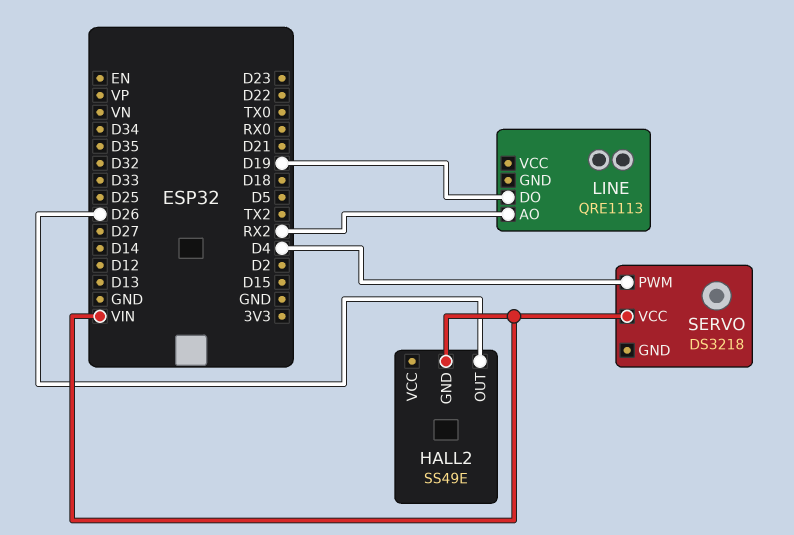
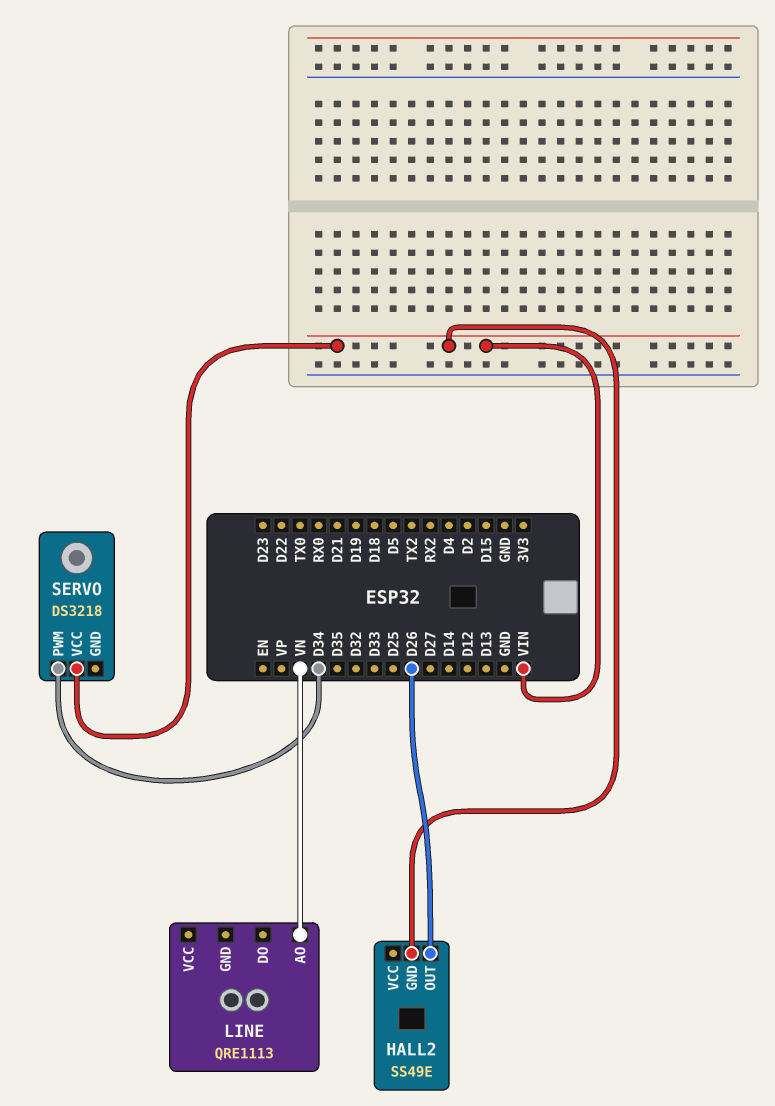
LINE pin AO: RX2 -> VN
LINE pin DO: D19 -> none
SERVO pin PWM: D4 -> D34

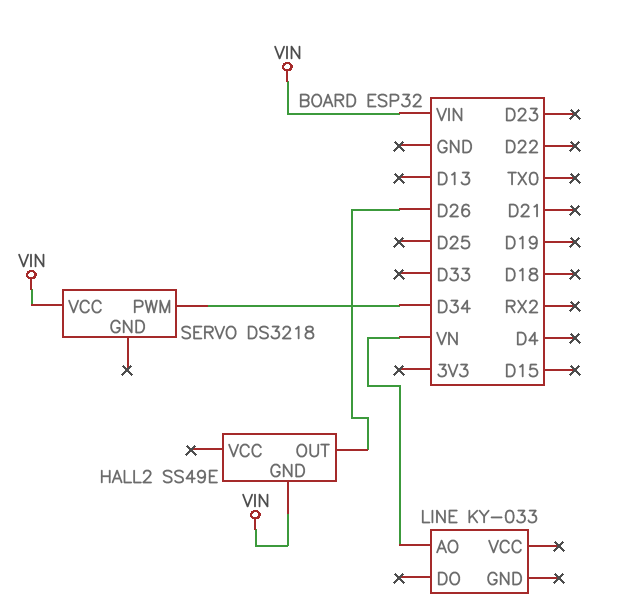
LINE: QRE1113 -> KY-033

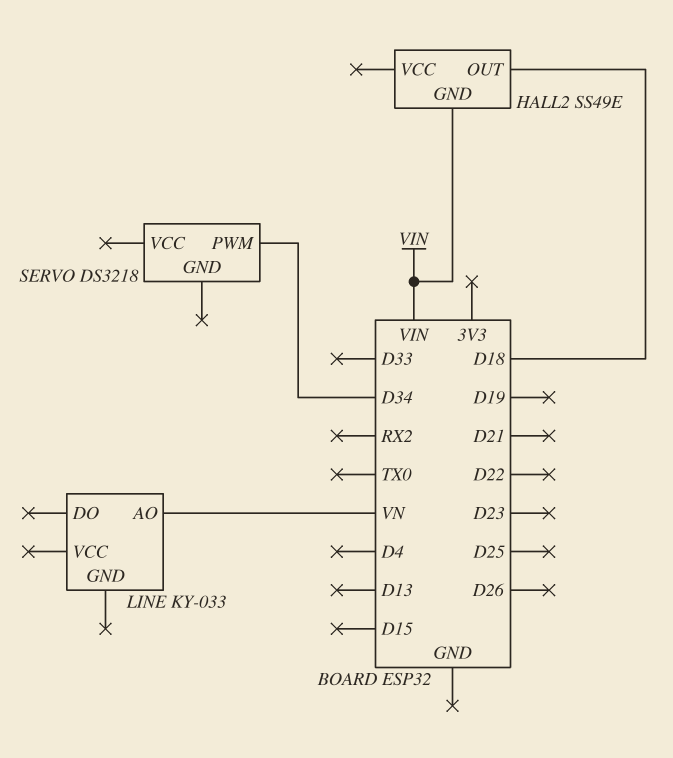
HALL2 pin OUT: D26 -> D18
SERVO pin VCC: VIN -> none

